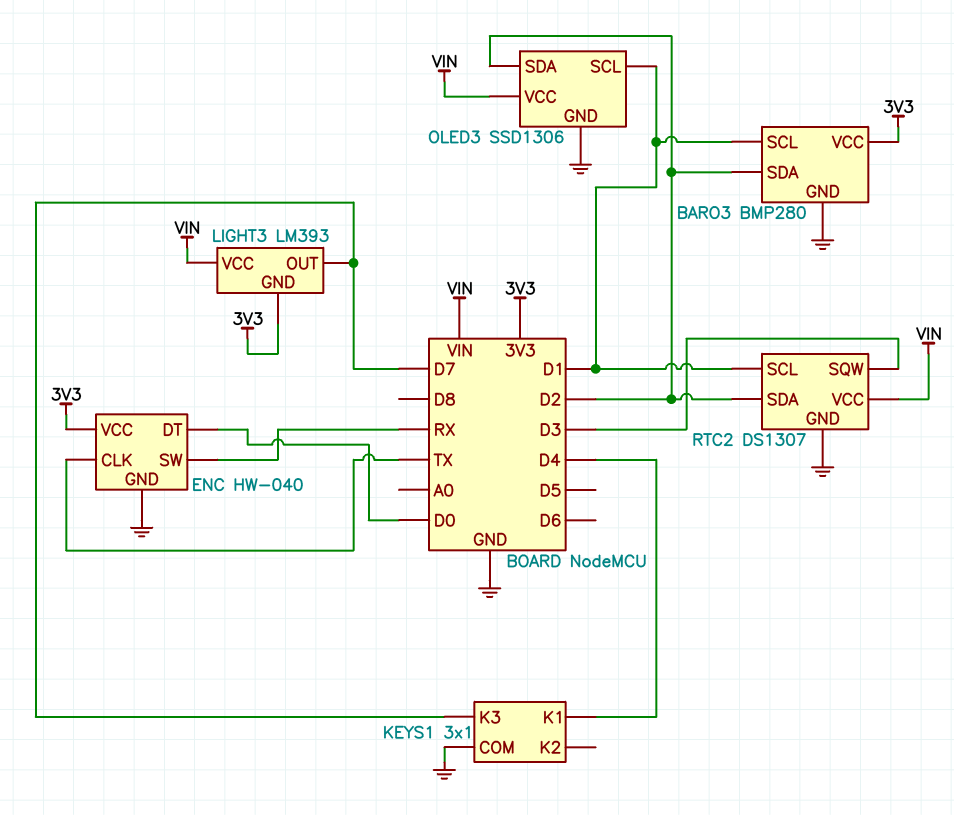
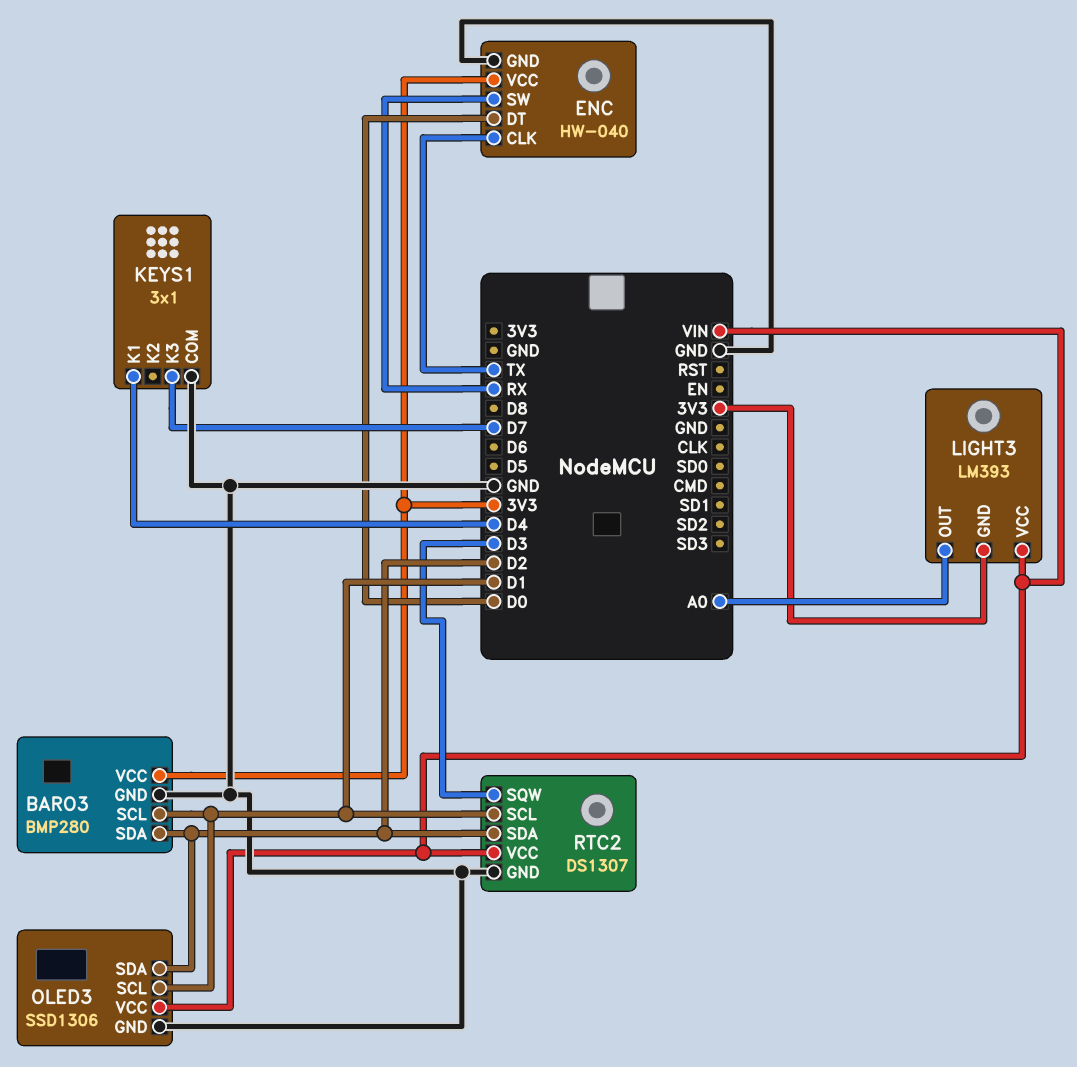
LIGHT3 pin OUT: D7 -> A0

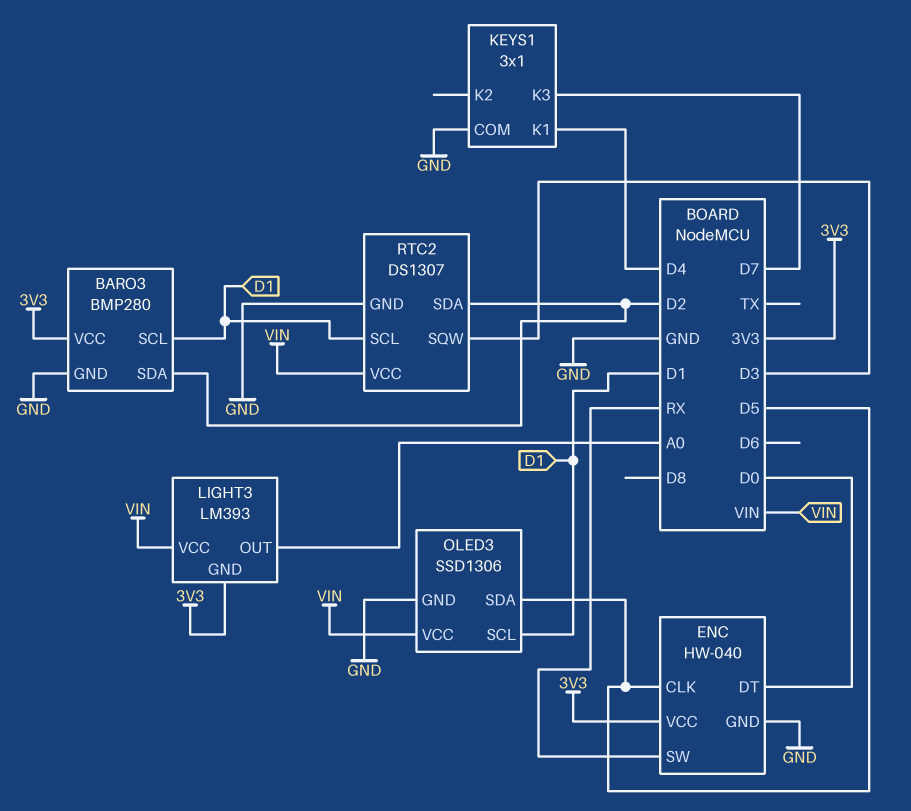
ENC pin CLK: TX -> D5
OLED3 pin SDA: D2 -> D5

